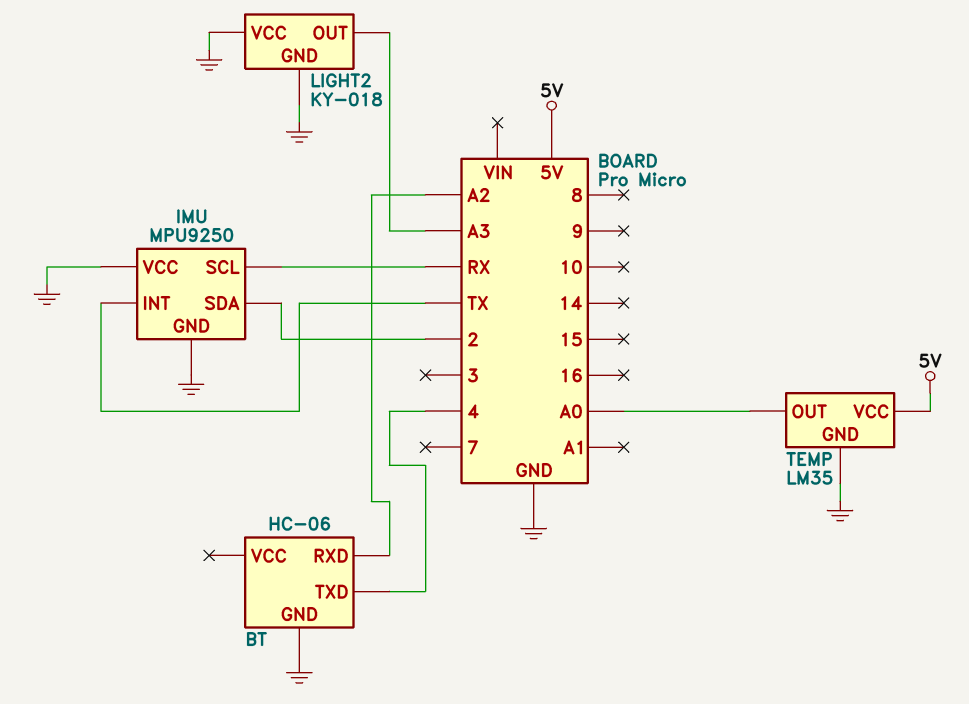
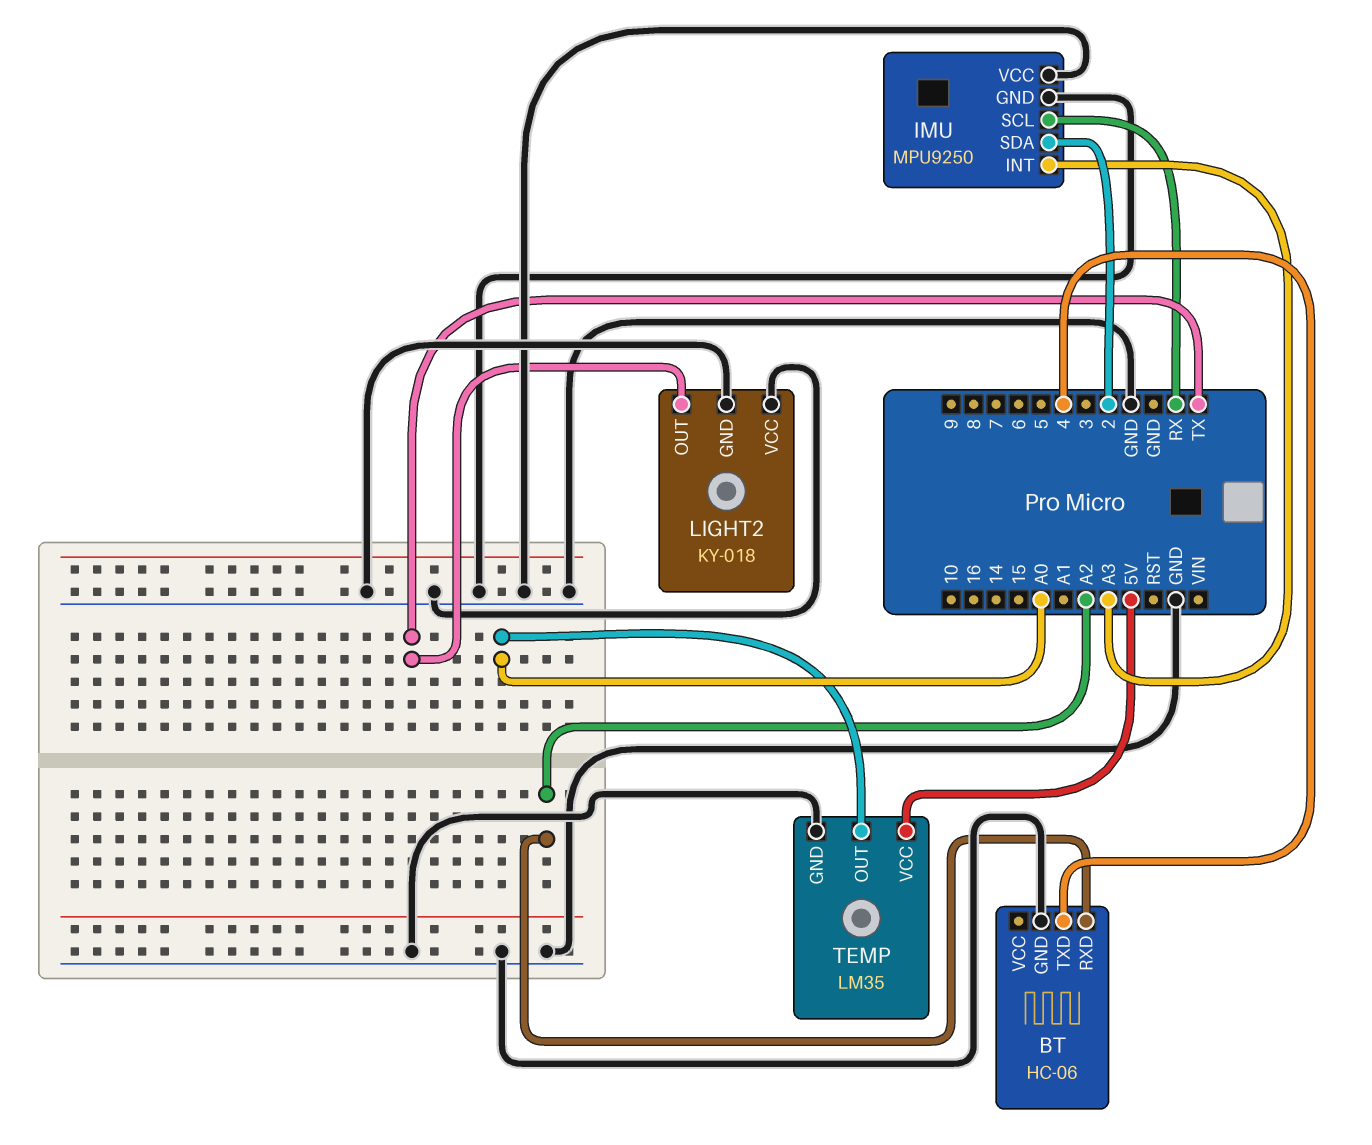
IMU pin INT: TX -> A3
LIGHT2 pin OUT: A3 -> TX

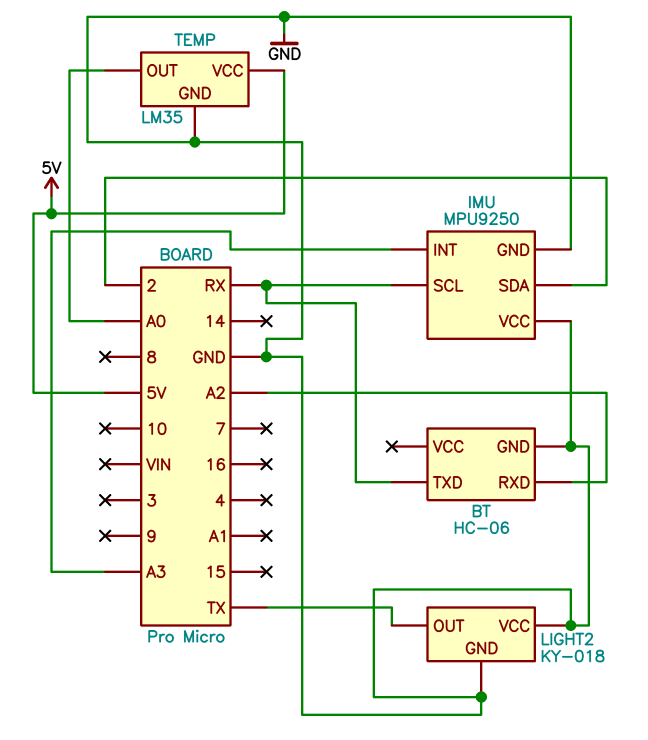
BT pin TXD: 4 -> RX

